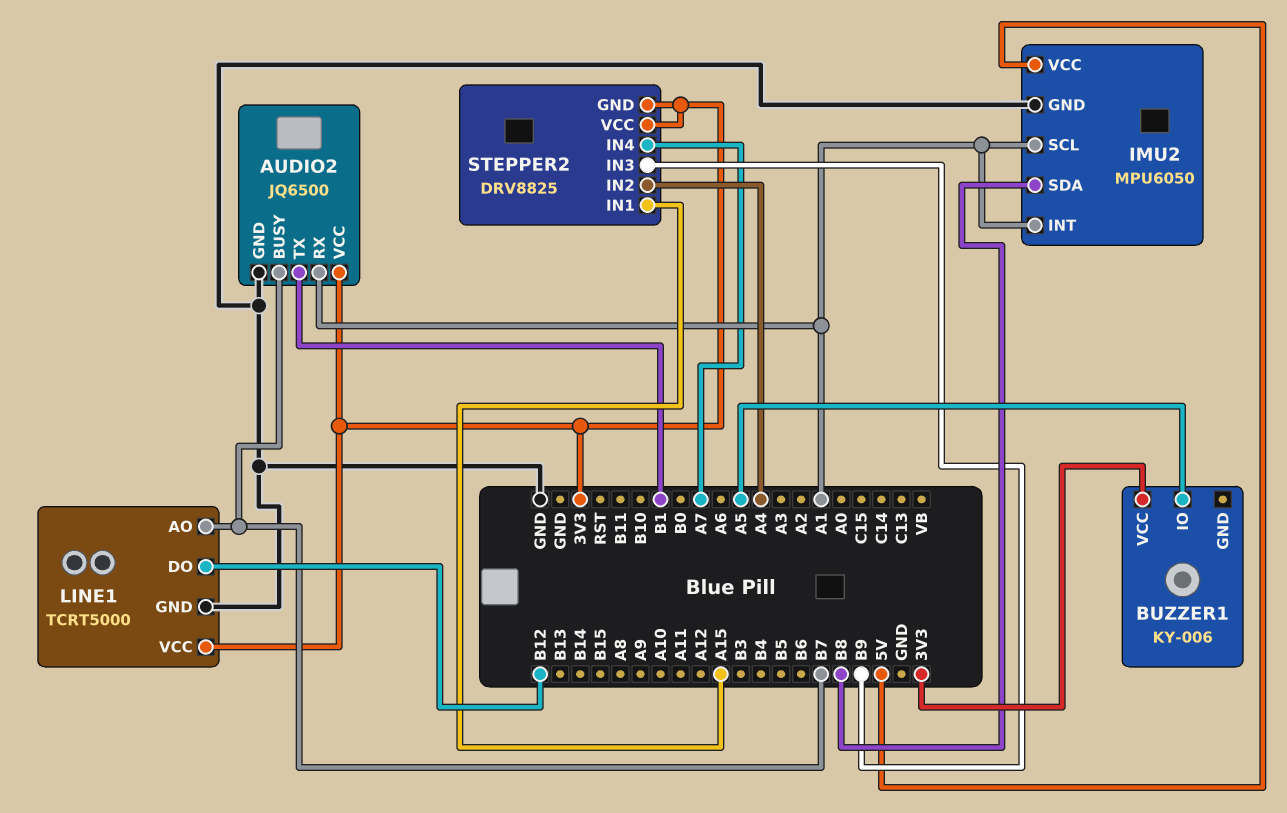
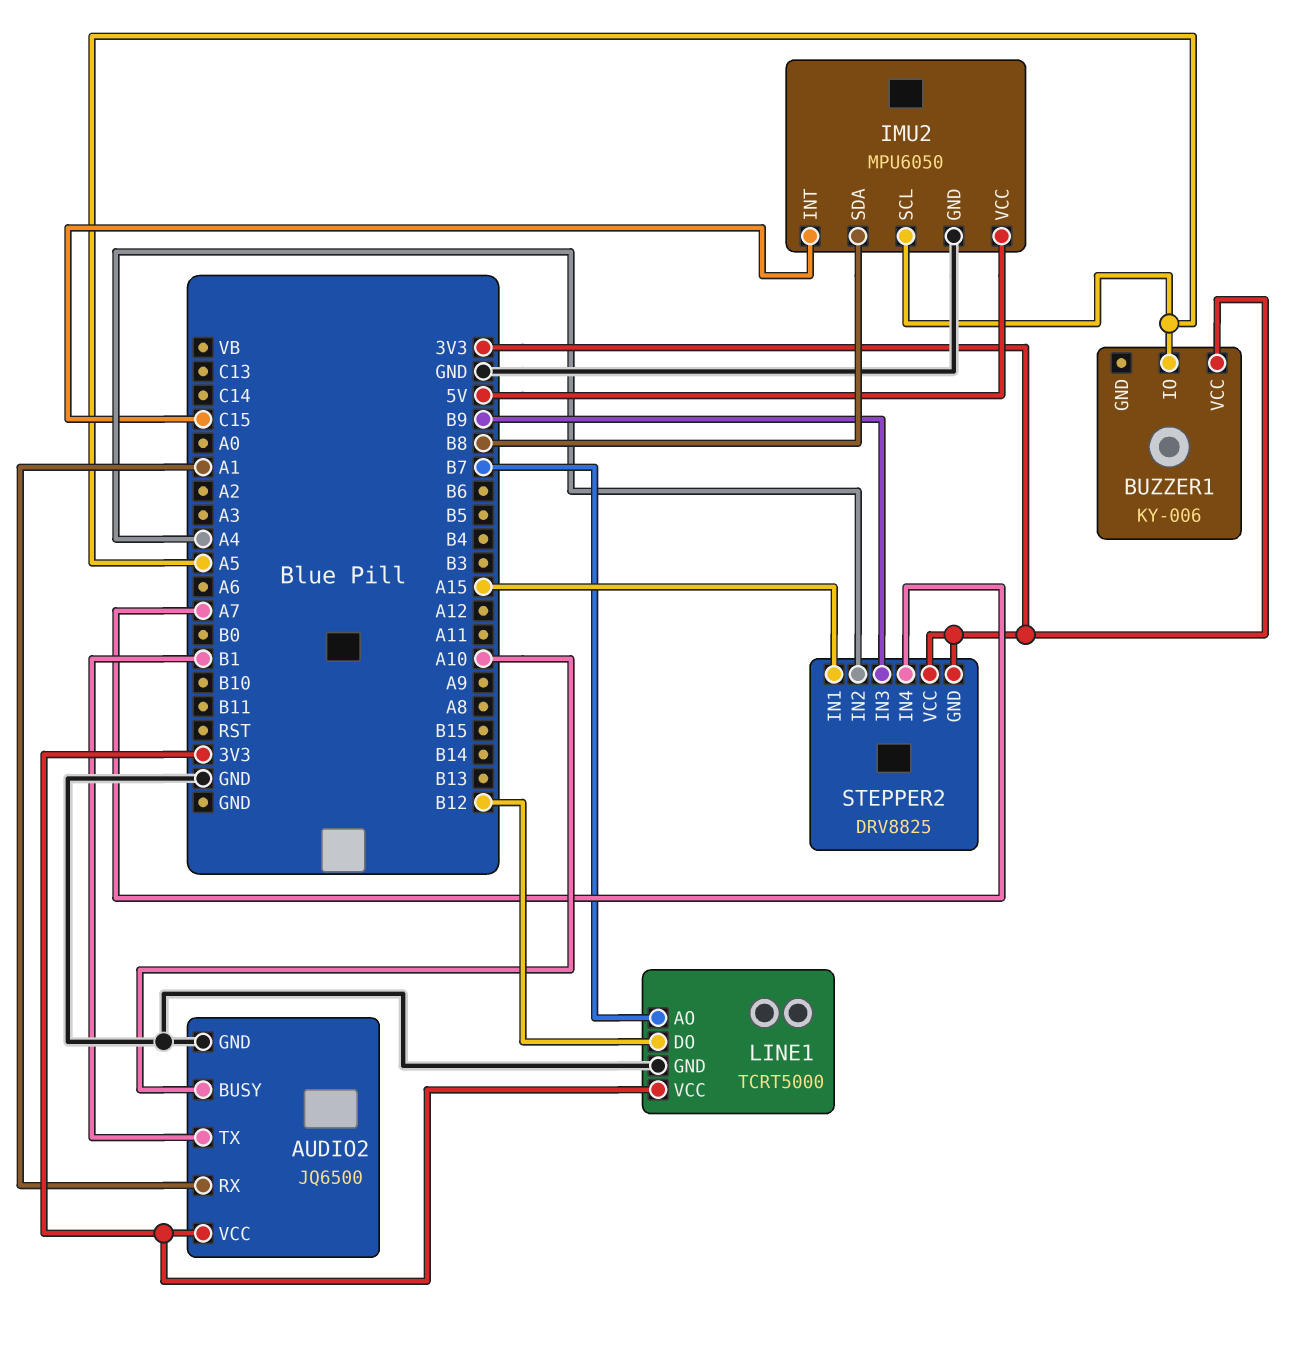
AUDIO2 pin BUSY: B7 -> A10
IMU2 pin INT: A1 -> C15
IMU2 pin SCL: A1 -> A5

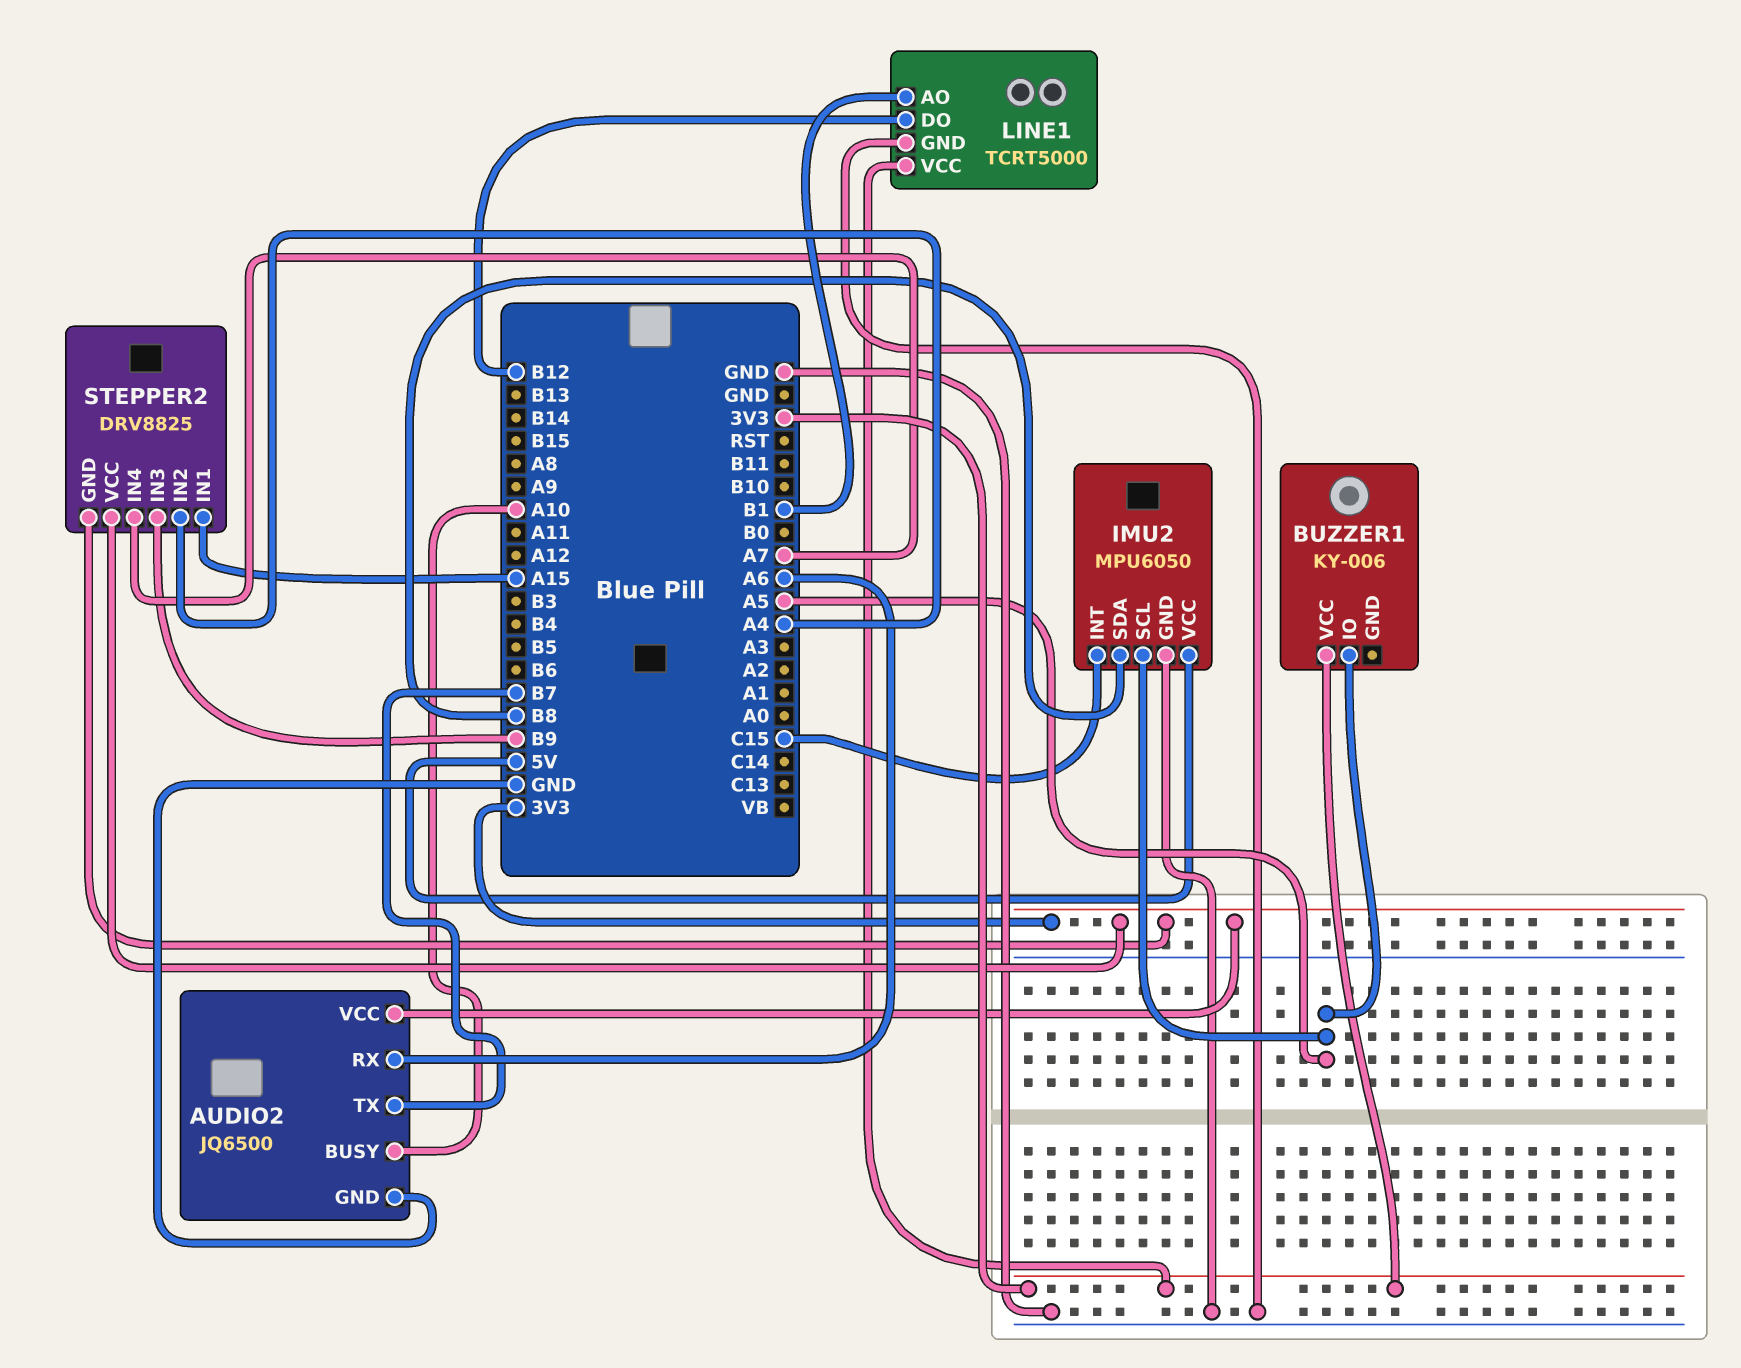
AUDIO2 pin RX: A1 -> A6
AUDIO2 pin TX: B1 -> B7
LINE1 pin AO: B7 -> B1

